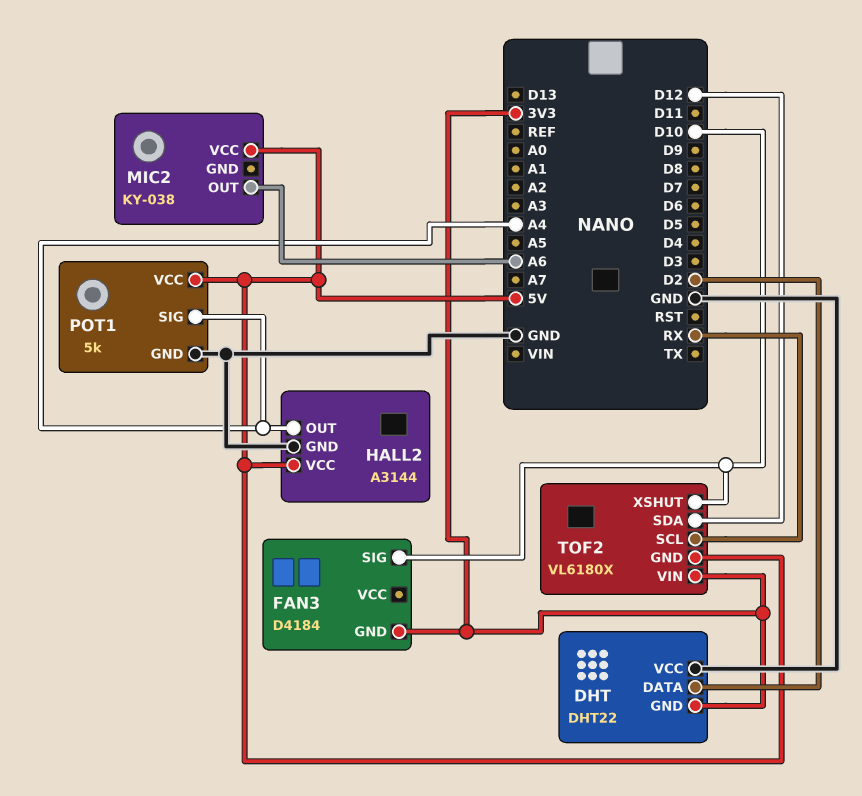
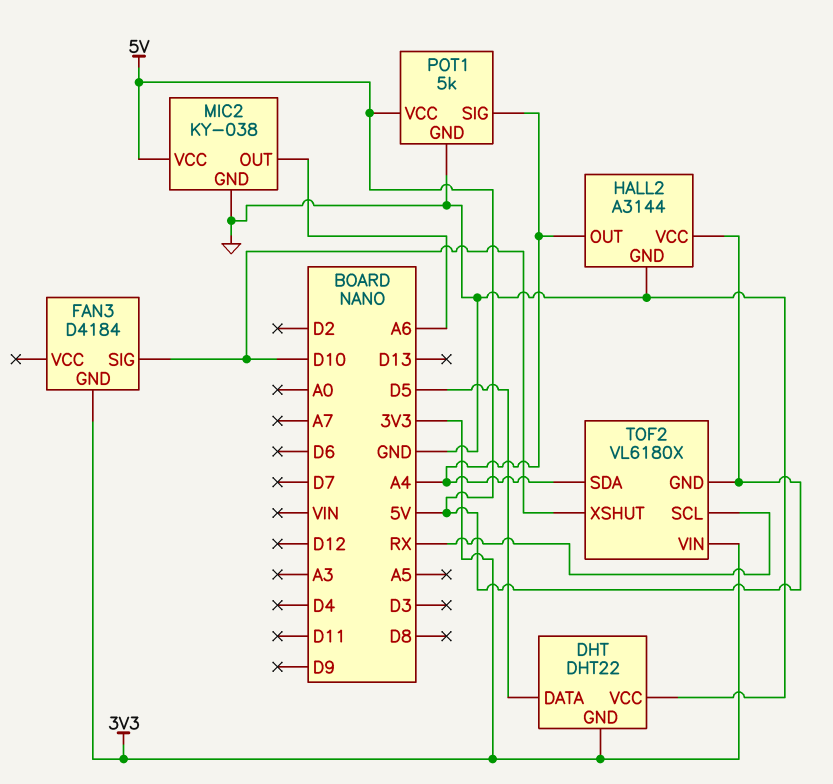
DHT pin DATA: D2 -> D5
MIC2 pin GND: none -> GND
TOF2 pin SDA: D12 -> A4

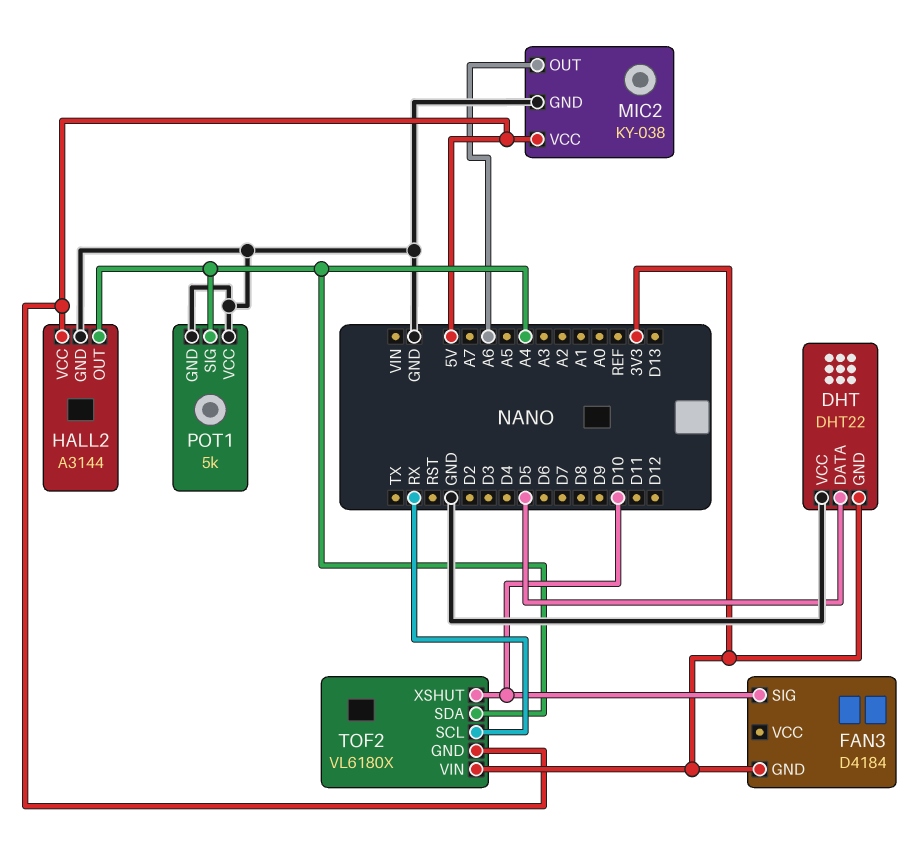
POT1 pin VCC: 5V -> GND

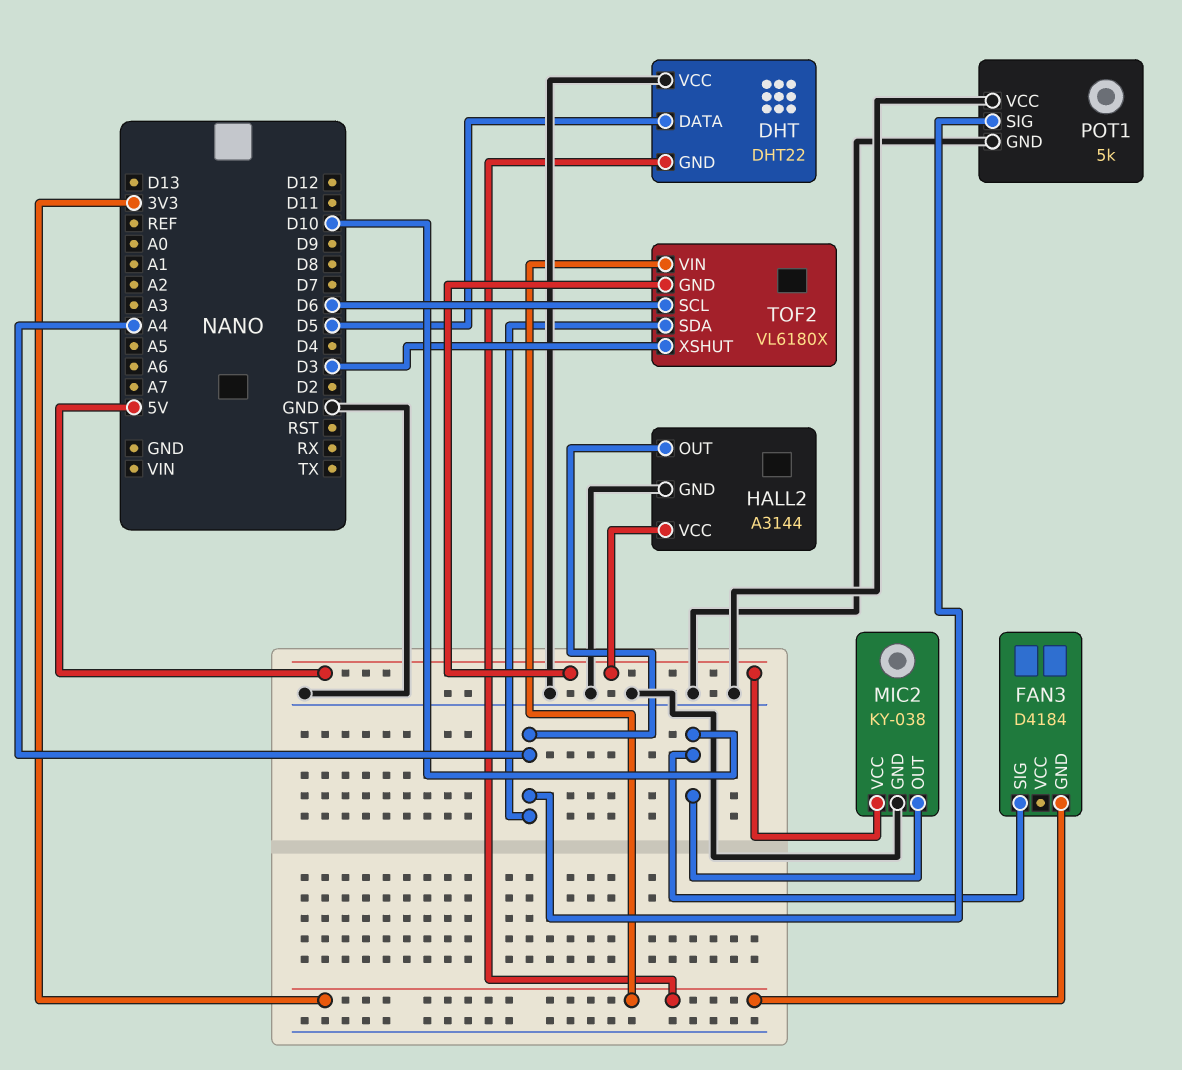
MIC2 pin OUT: A6 -> D10
TOF2 pin SCL: RX -> D6
TOF2 pin XSHUT: D10 -> D3

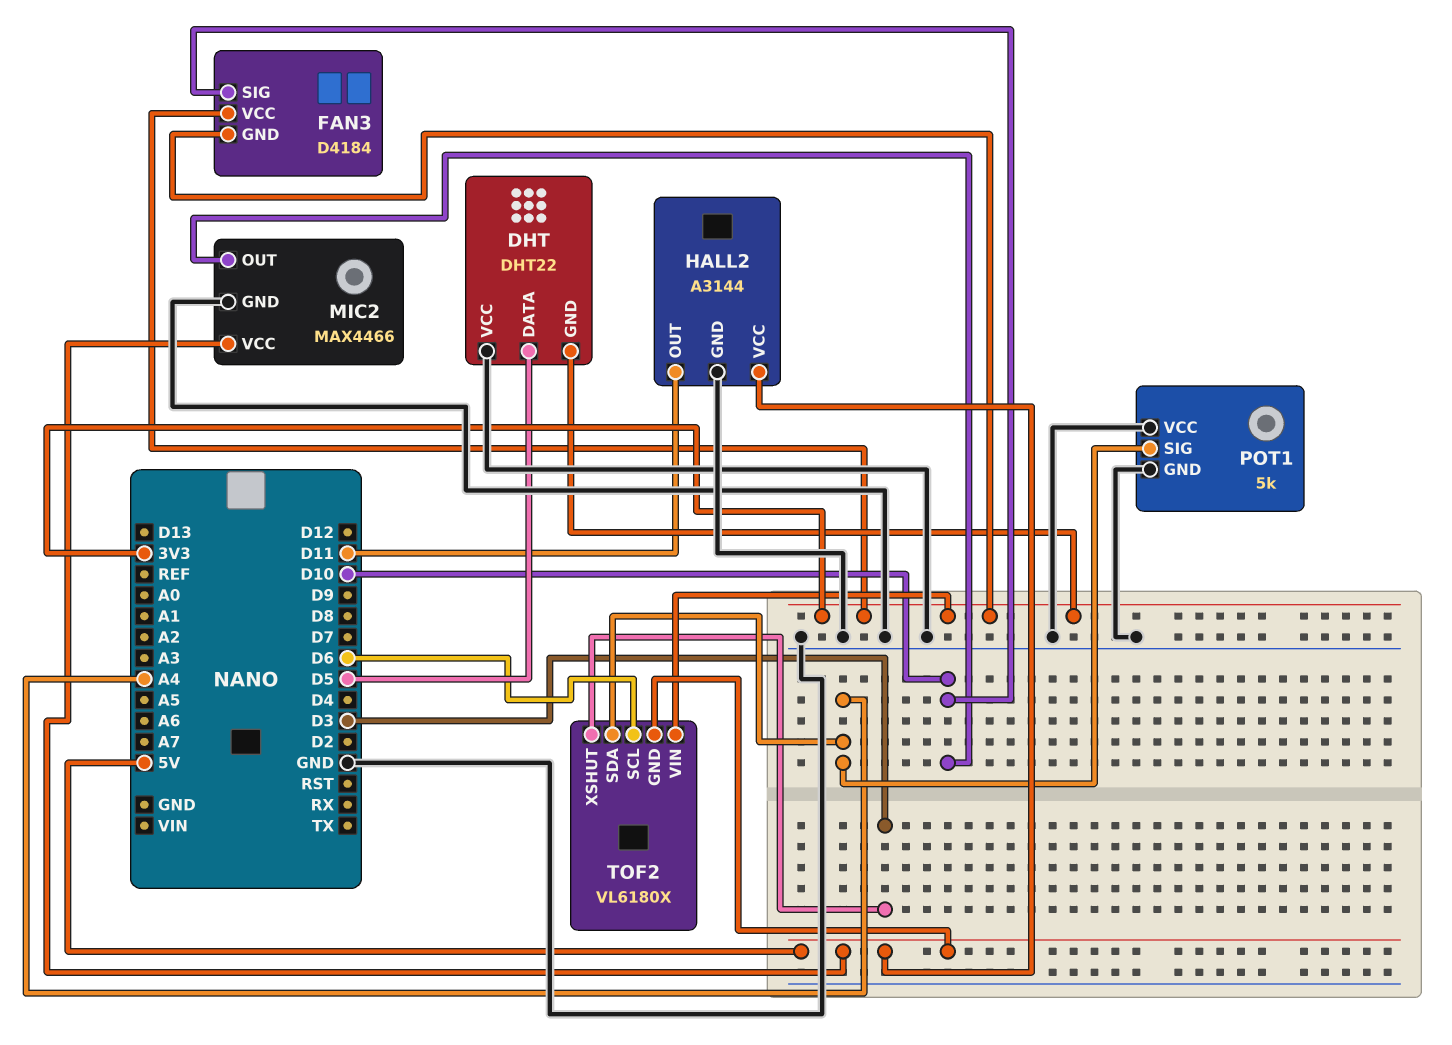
FAN3 pin VCC: none -> 3V3
HALL2 pin OUT: A4 -> D11
MIC2: KY-038 -> MAX4466

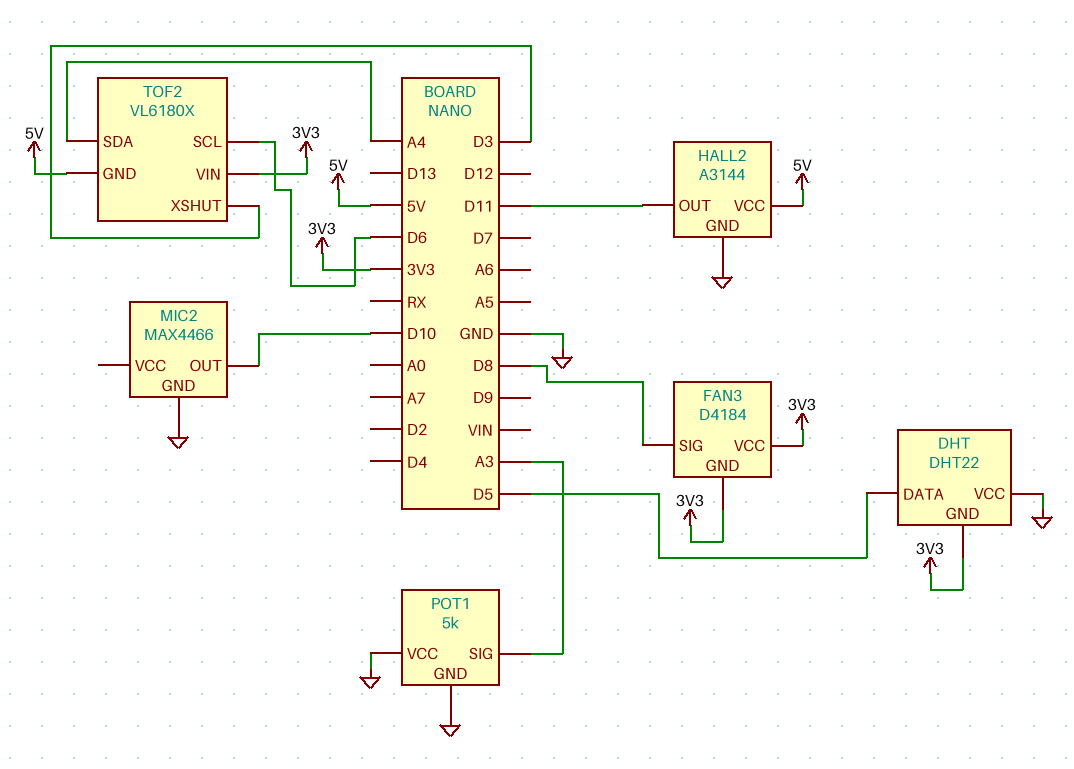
FAN3 pin SIG: D10 -> D8
MIC2 pin VCC: 5V -> none
POT1 pin SIG: A4 -> A3

